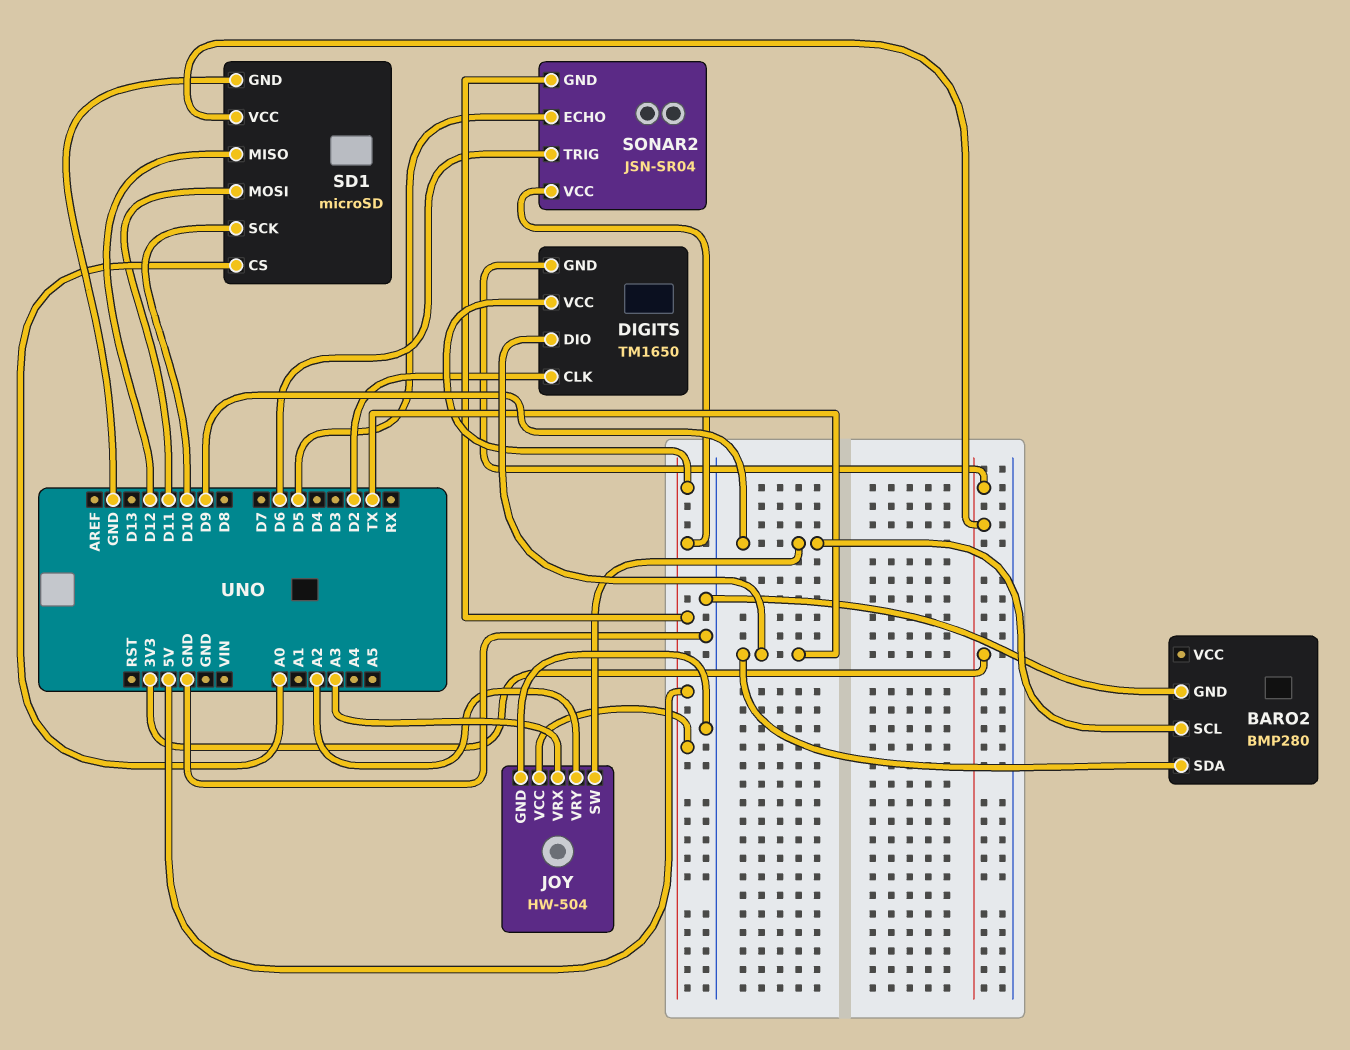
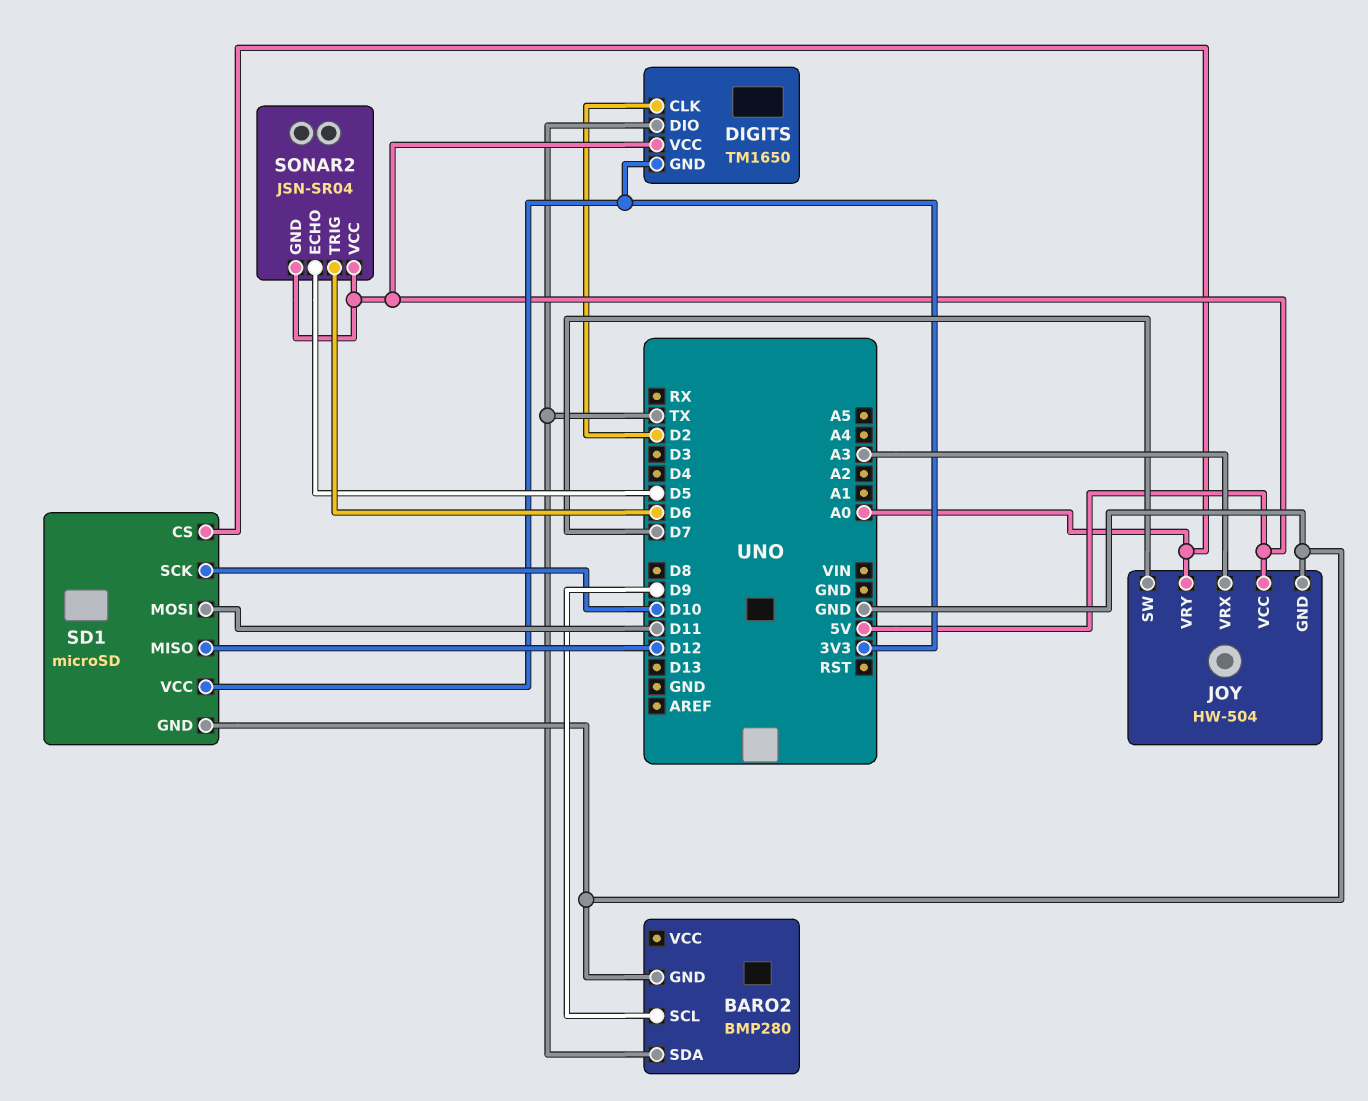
JOY pin SW: D9 -> D7
JOY pin VRY: A2 -> A0

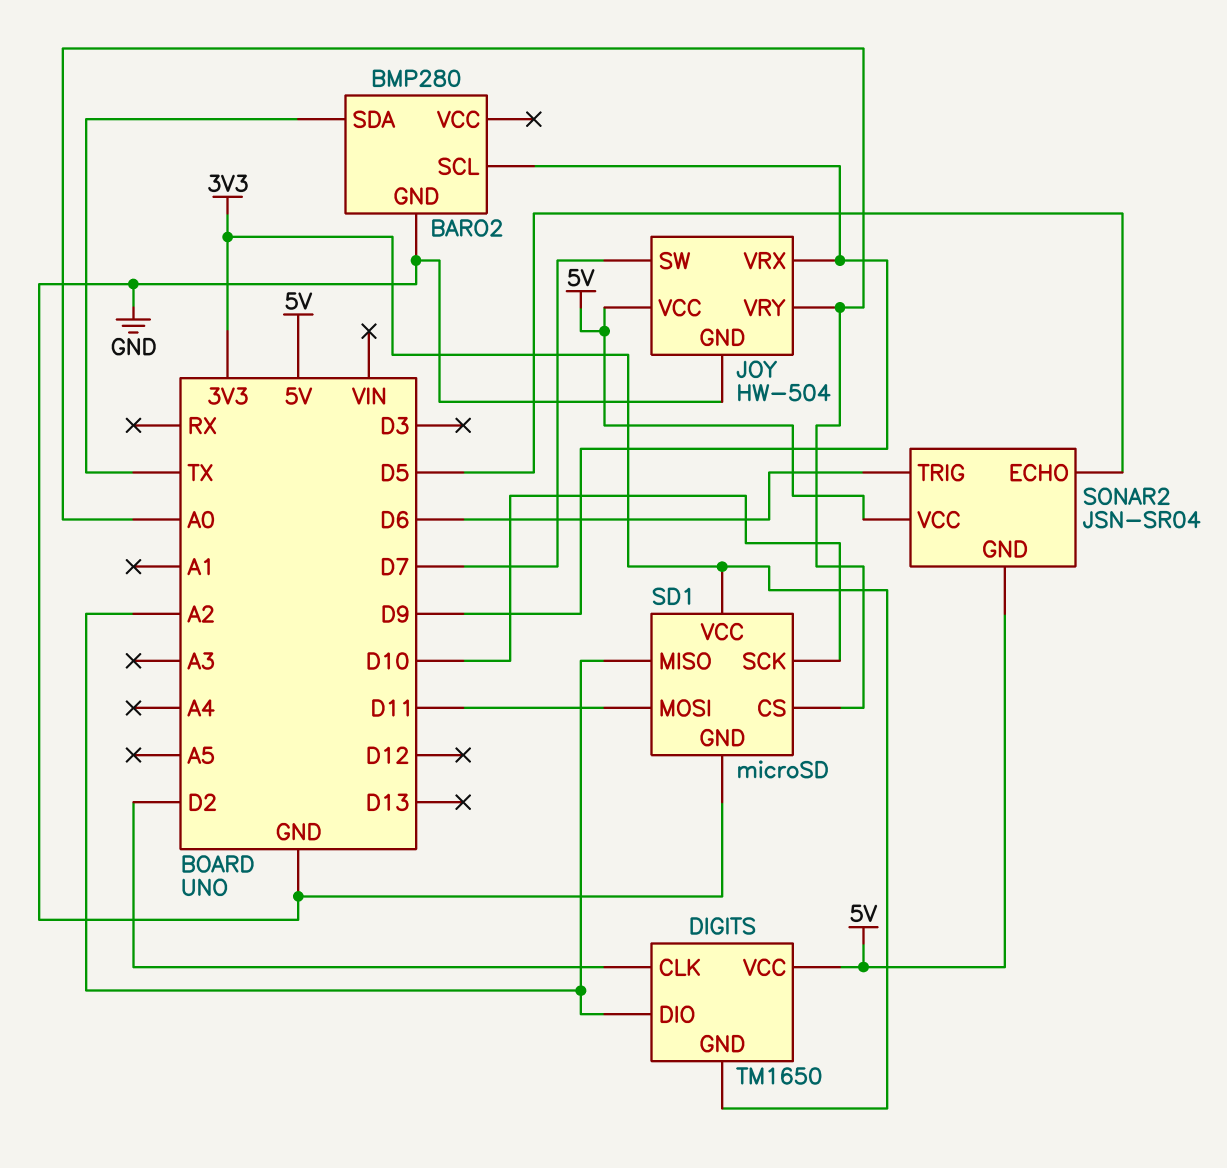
DIGITS pin DIO: TX -> A2
JOY pin VRX: A3 -> D9
SD1 pin MISO: D12 -> A2

